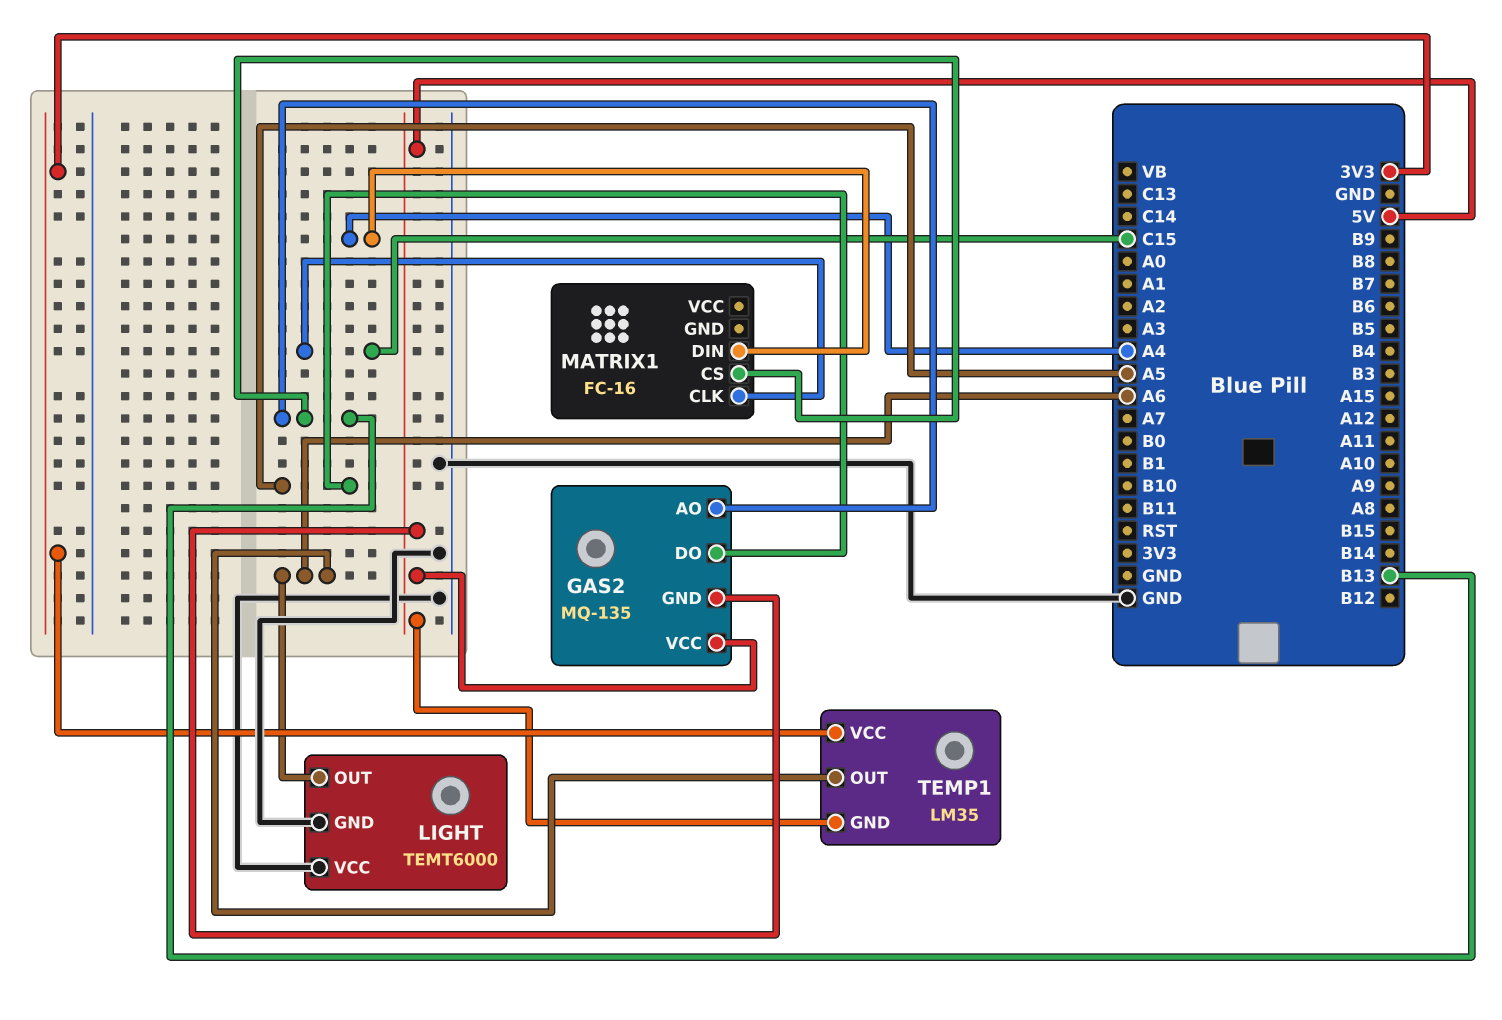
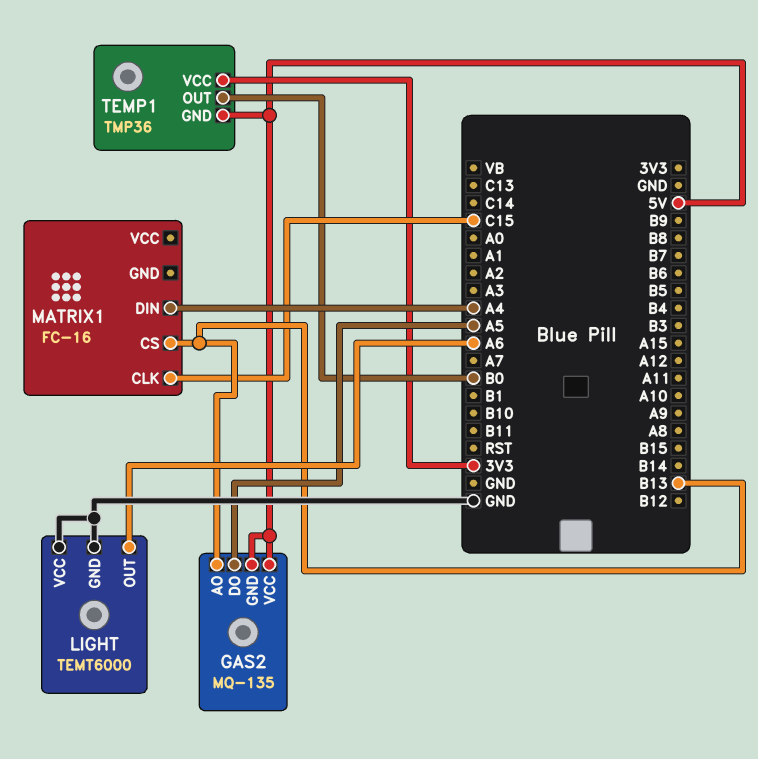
TEMP1: LM35 -> TMP36
TEMP1 pin OUT: A6 -> B0

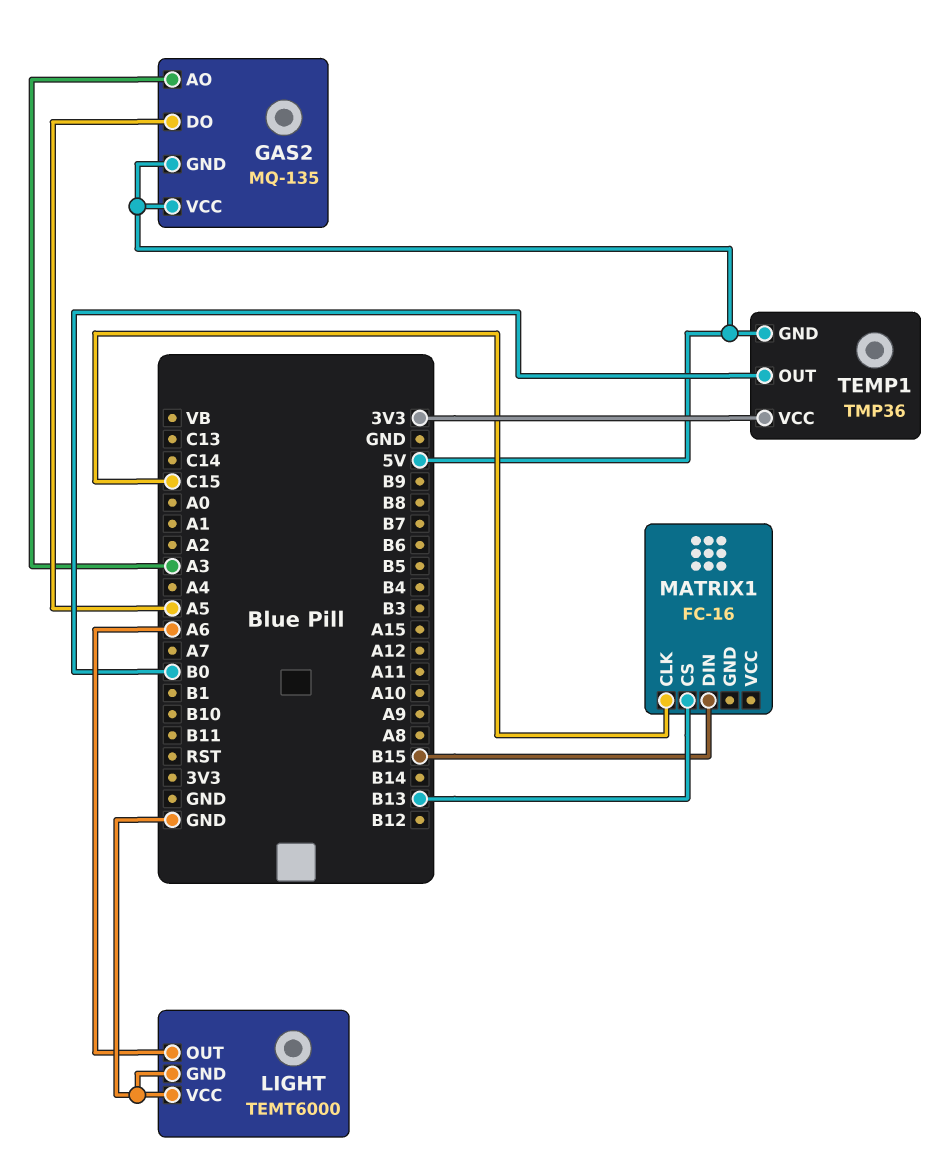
GAS2 pin AO: B13 -> A3
MATRIX1 pin DIN: A4 -> B15

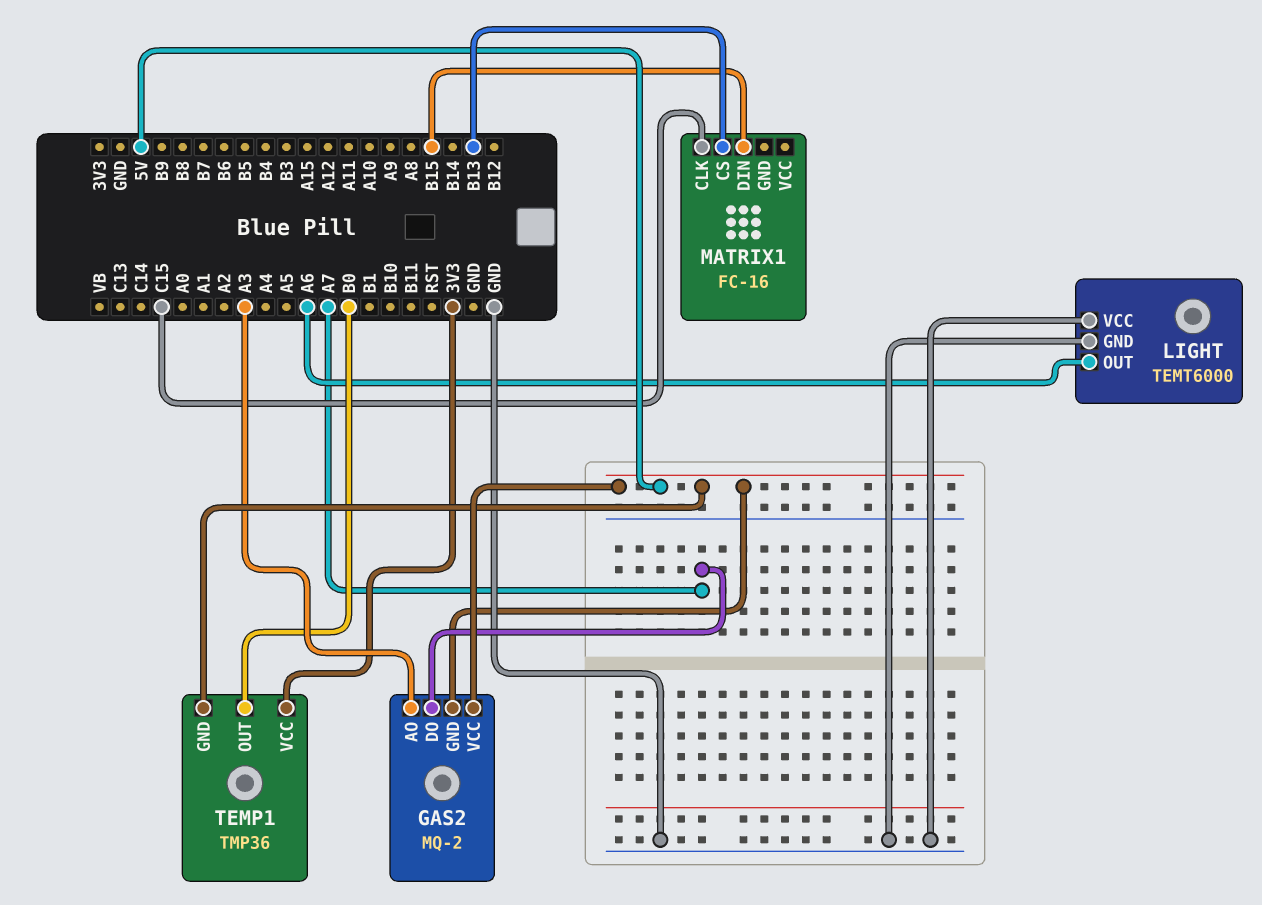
GAS2: MQ-135 -> MQ-2
GAS2 pin DO: A5 -> A7

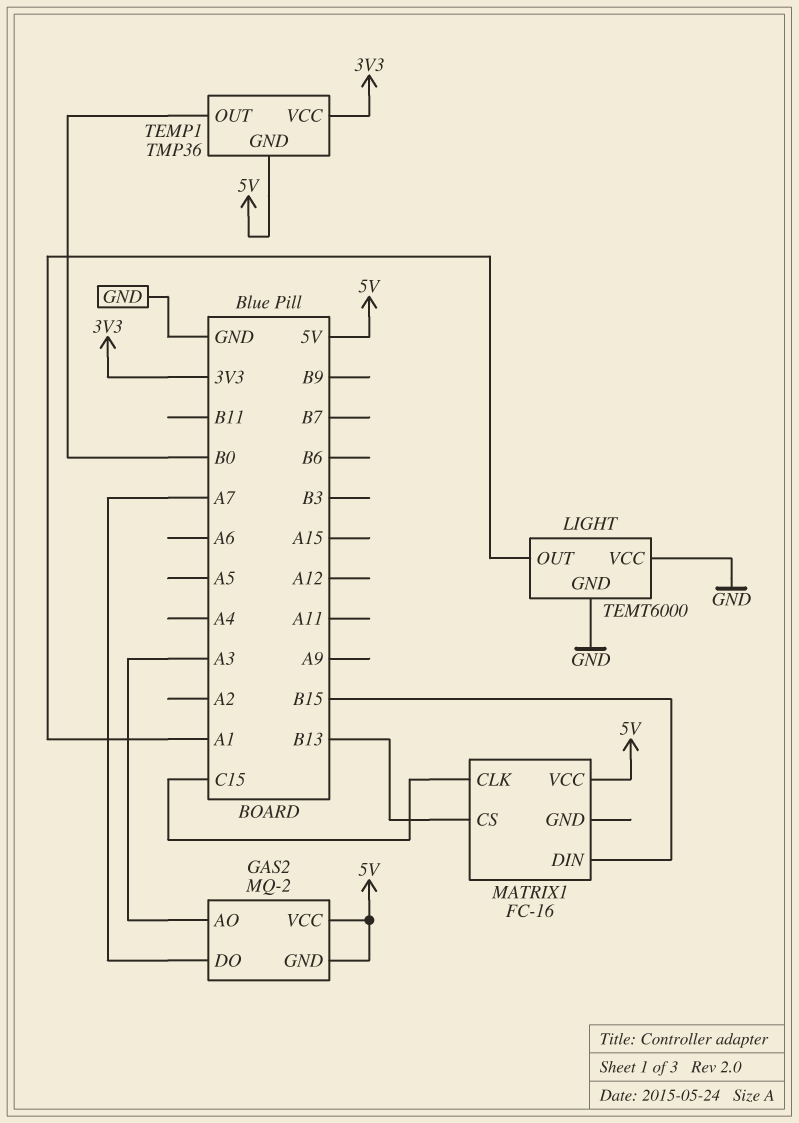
LIGHT pin OUT: A6 -> A1
MATRIX1 pin VCC: none -> 5V

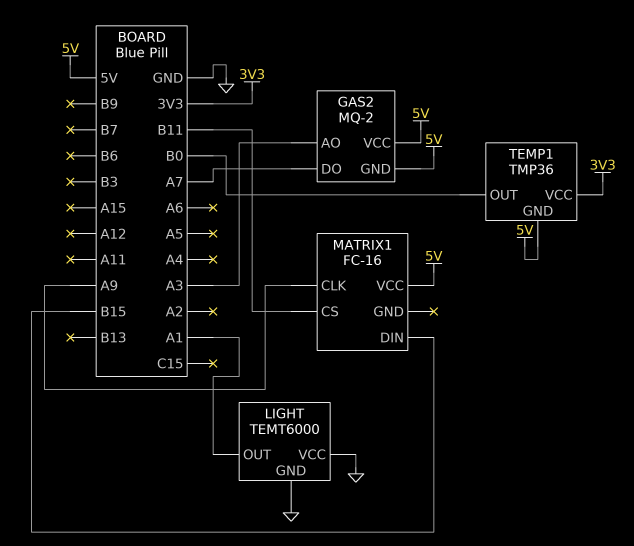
MATRIX1 pin CLK: C15 -> A9
MATRIX1 pin CS: B13 -> B11

